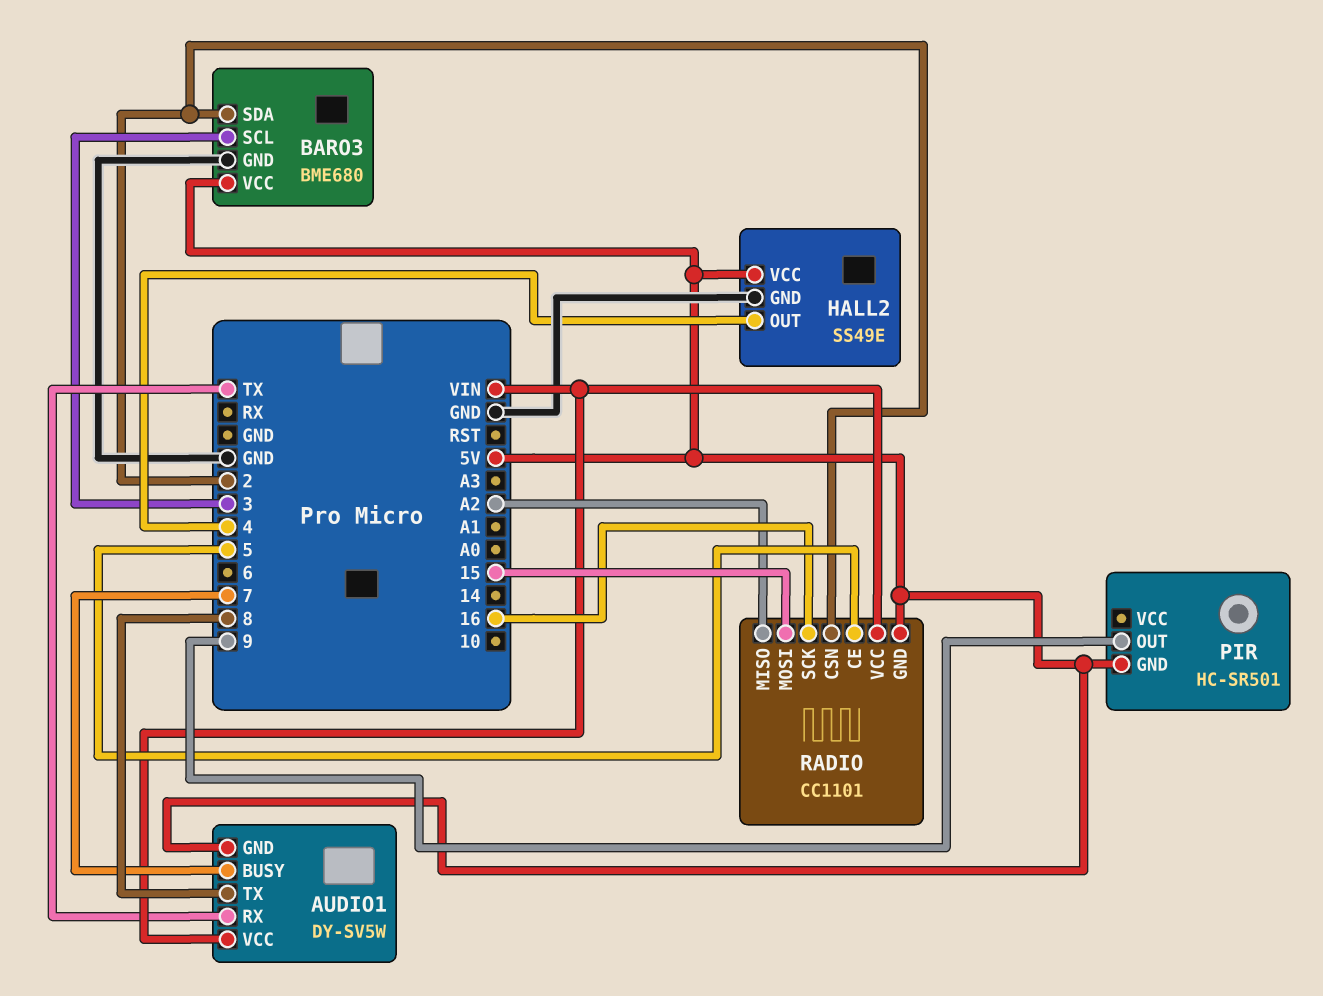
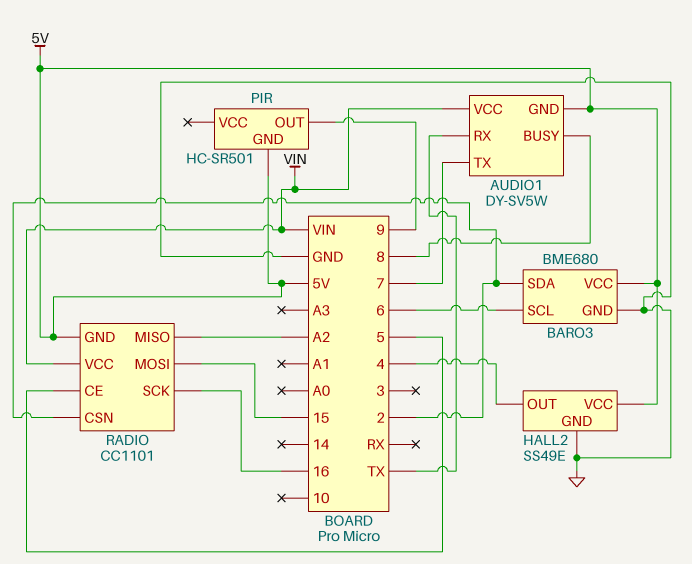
AUDIO1 pin BUSY: 7 -> 8
AUDIO1 pin TX: 8 -> 7
BARO3 pin SCL: 3 -> 6

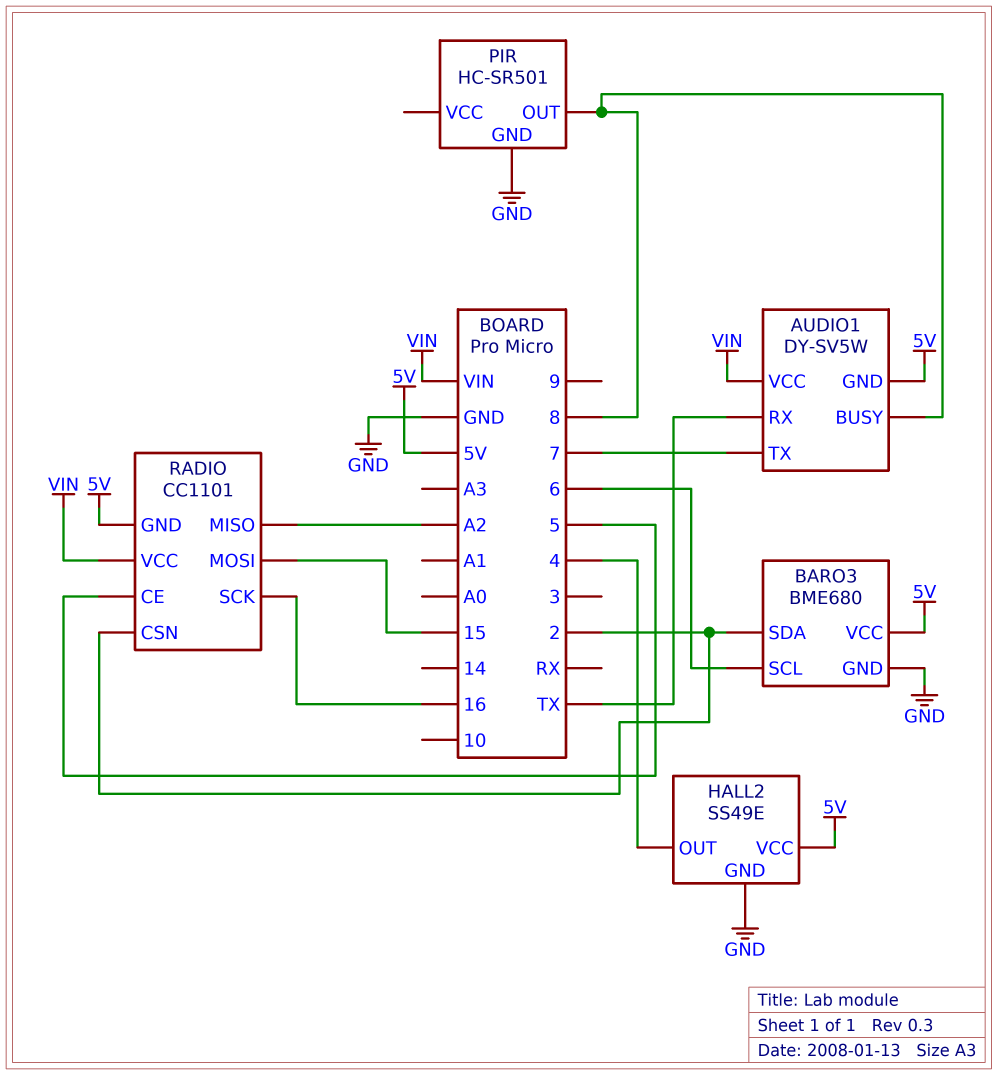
PIR pin GND: 5V -> GND
PIR pin OUT: 9 -> 8

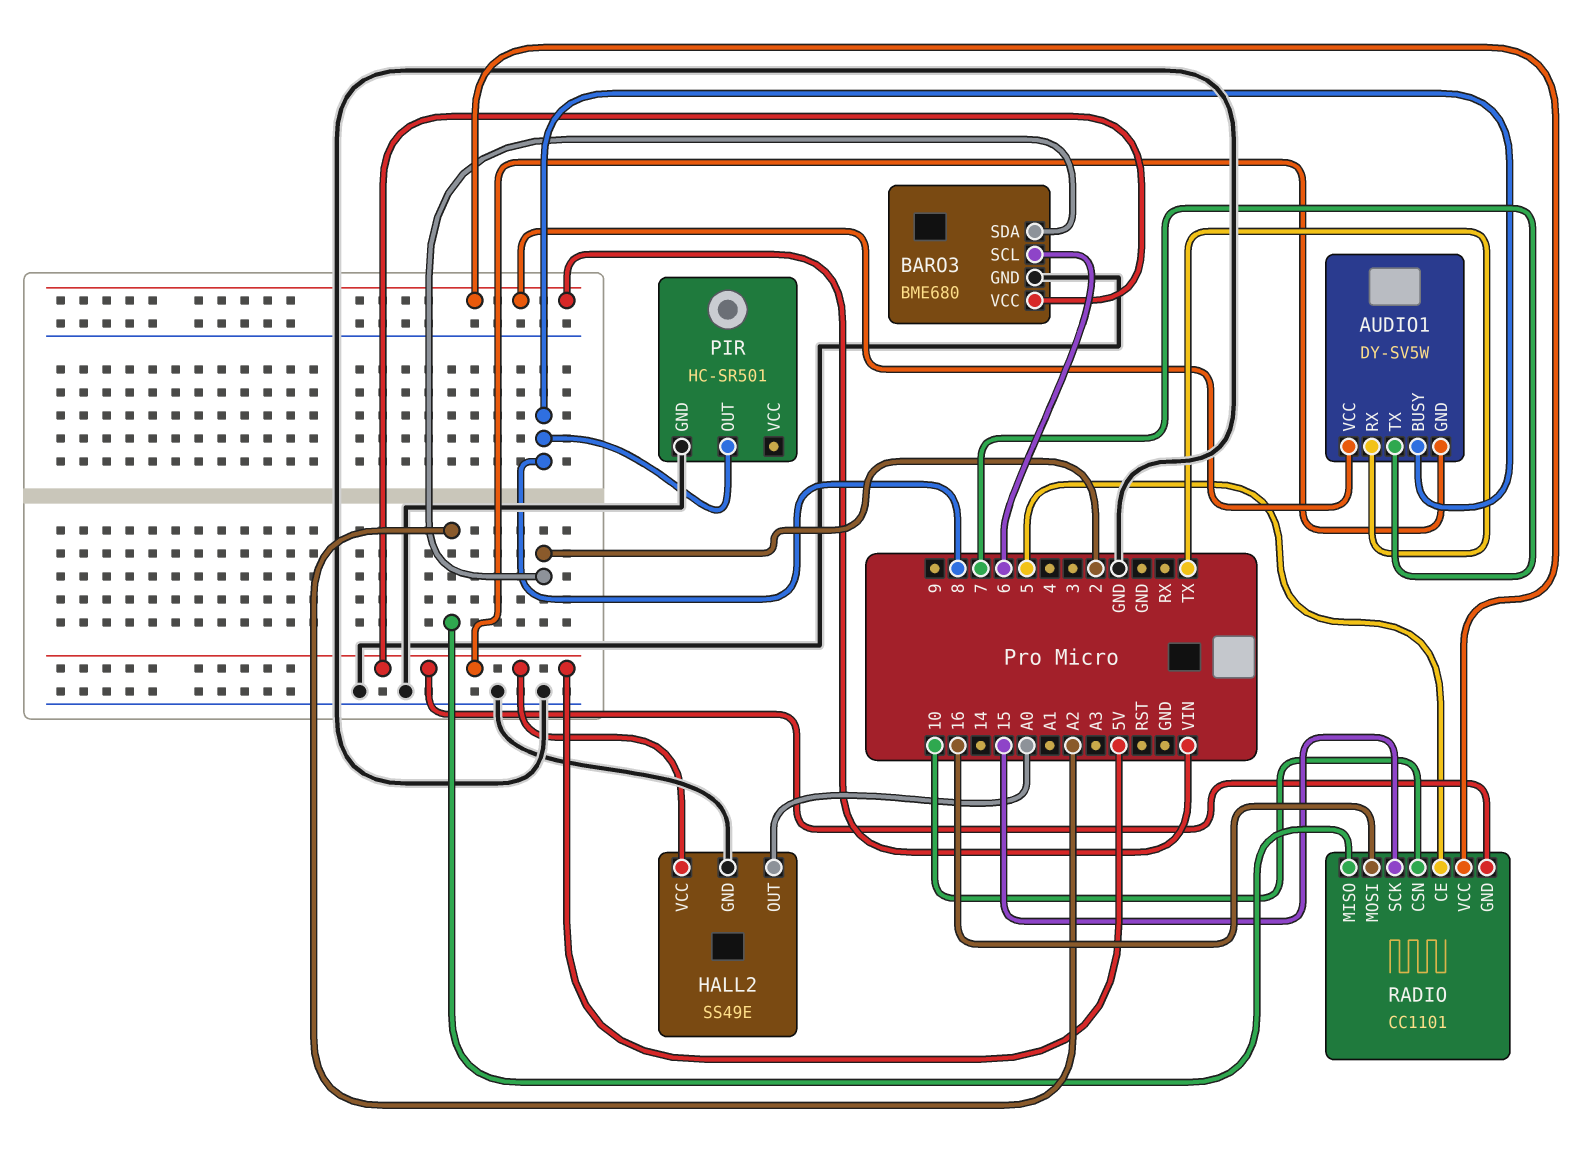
HALL2 pin OUT: 4 -> A0
RADIO pin CSN: 2 -> 10
RADIO pin MOSI: 15 -> 16
RADIO pin SCK: 16 -> 15

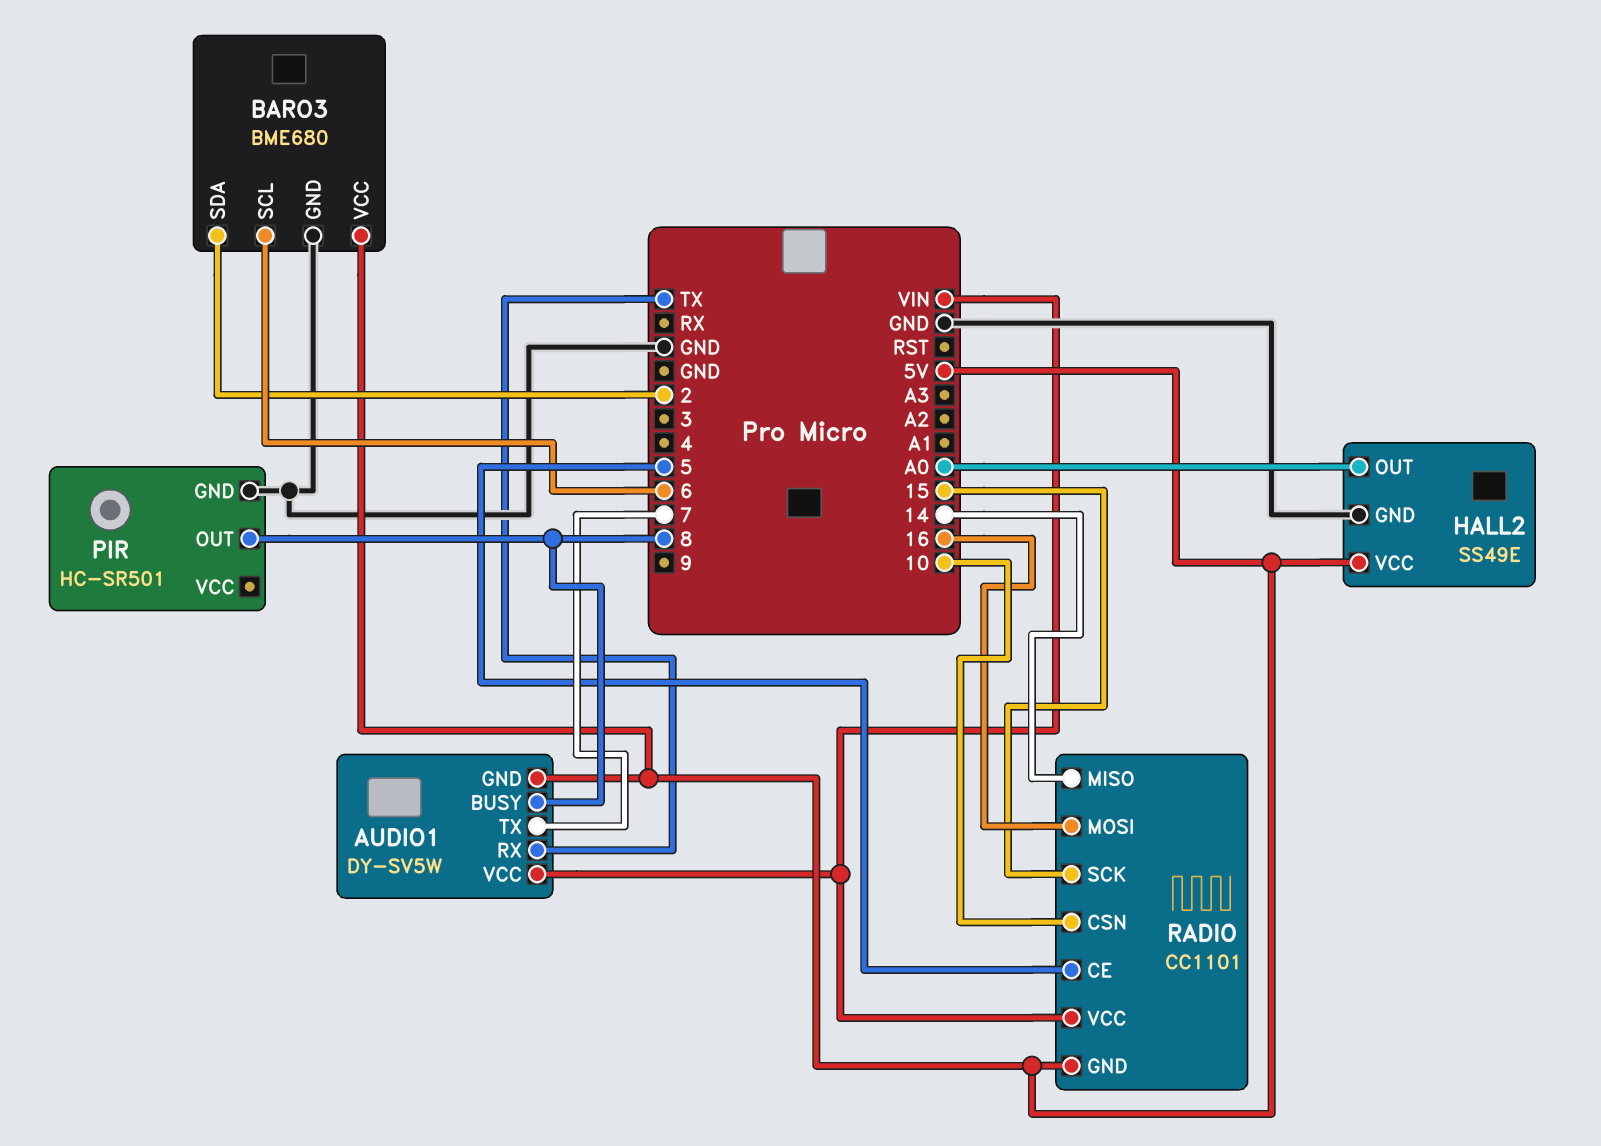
RADIO pin MISO: A2 -> 14

